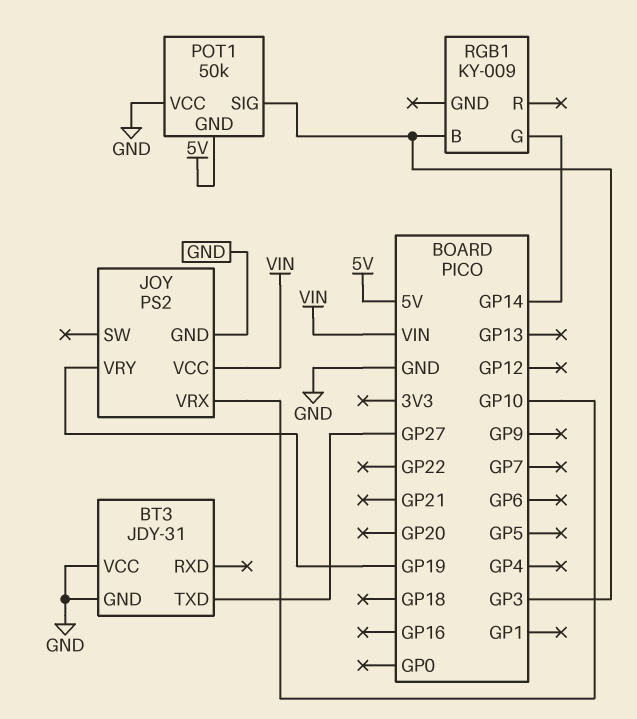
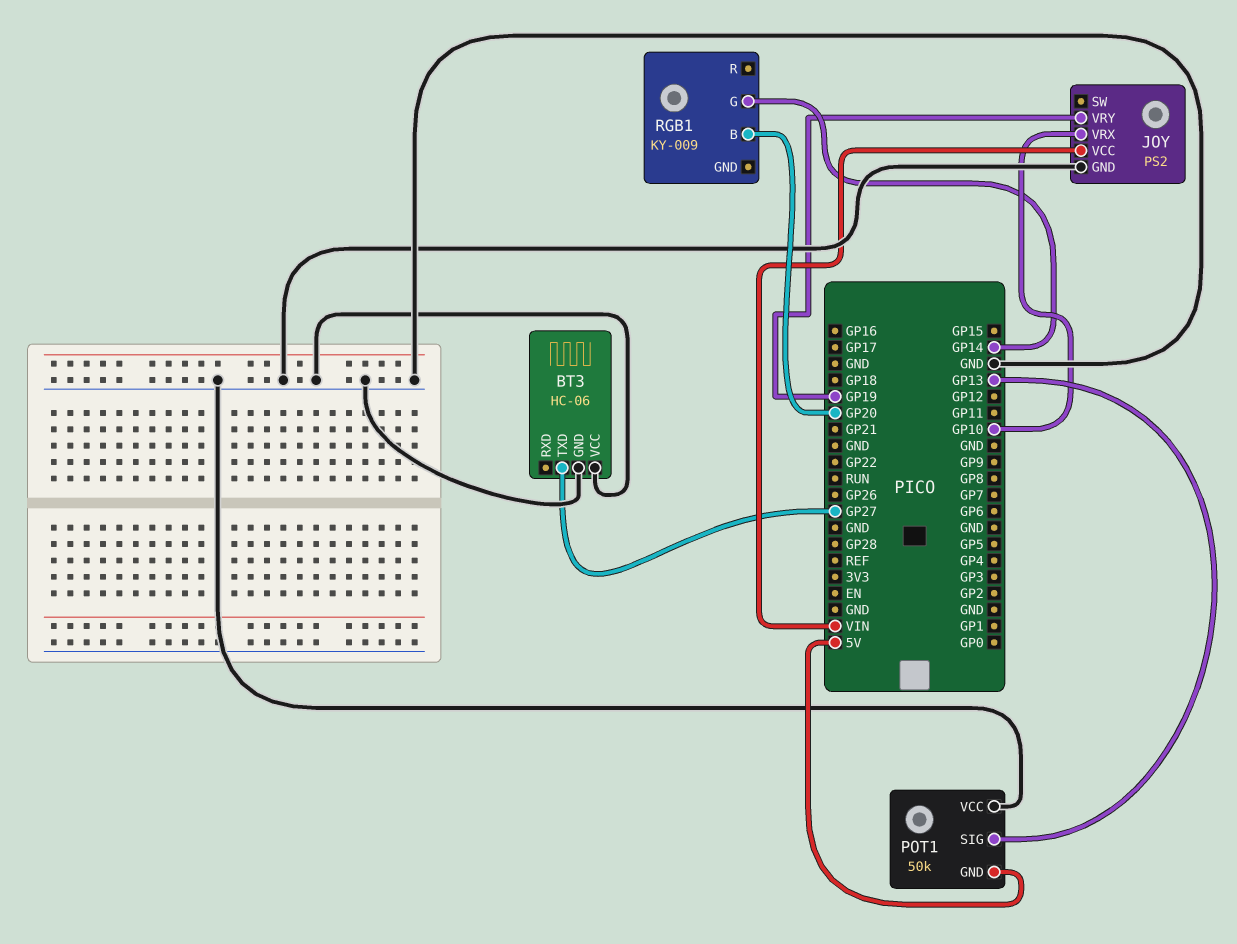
BT3: JDY-31 -> HC-06
POT1 pin SIG: GP3 -> GP13
RGB1 pin B: GP3 -> GP20

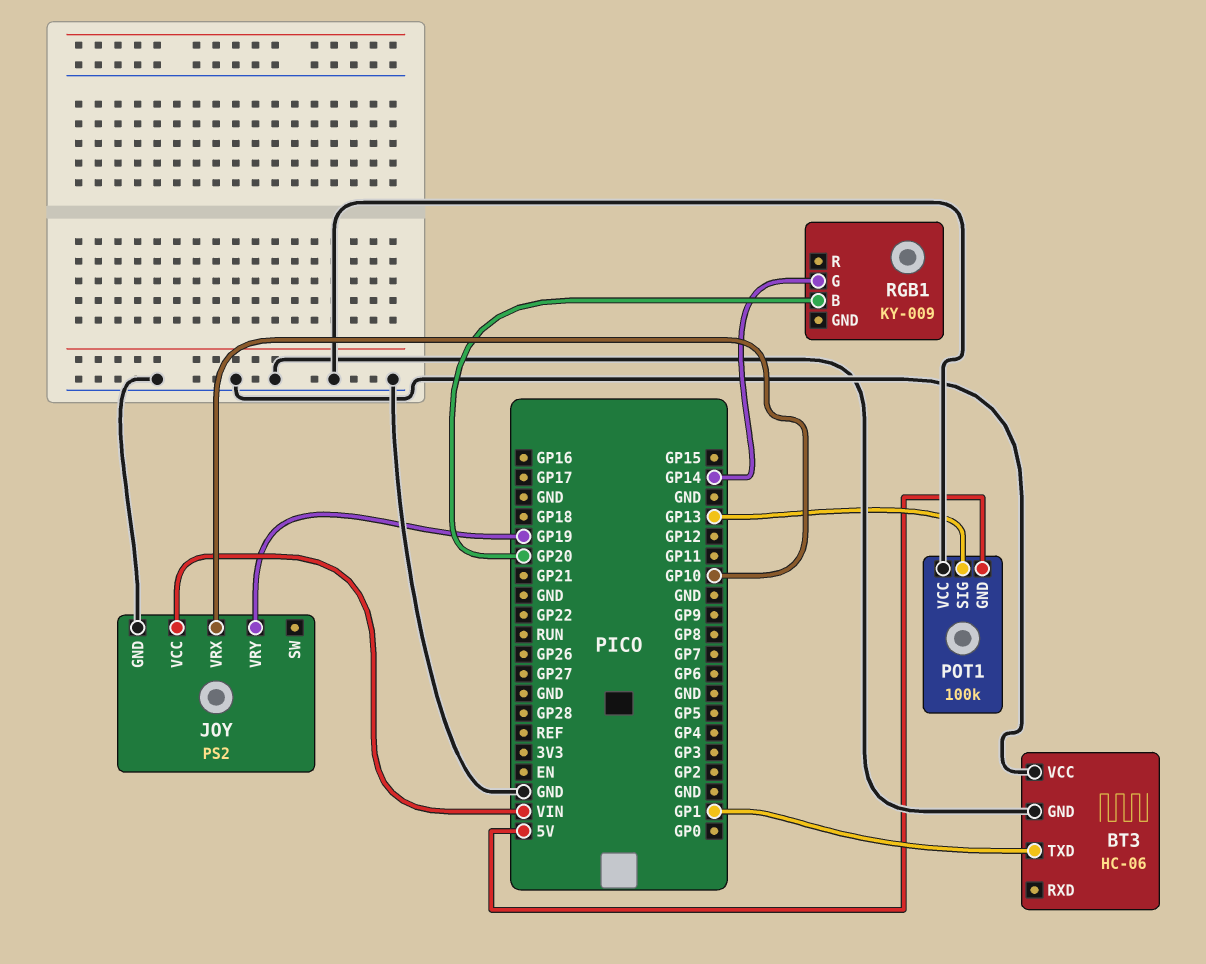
BT3 pin TXD: GP27 -> GP1
POT1: 50k -> 100k

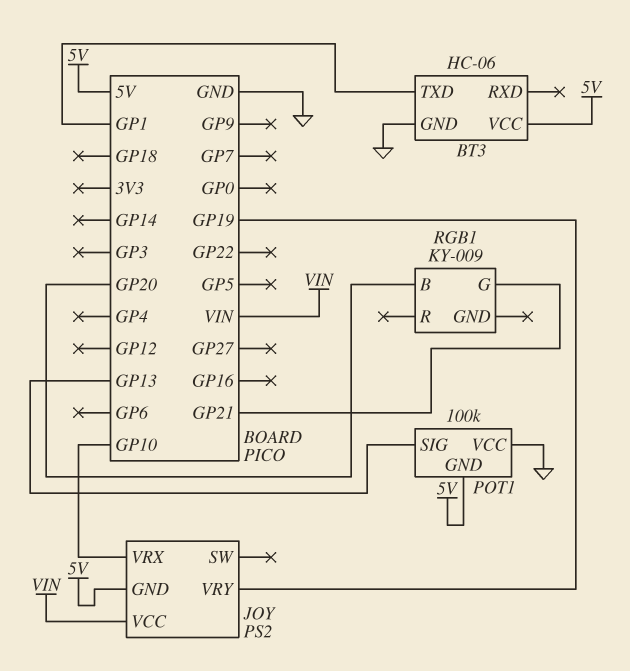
BT3 pin VCC: GND -> 5V
JOY pin GND: GND -> 5V
RGB1 pin G: GP14 -> GP21

